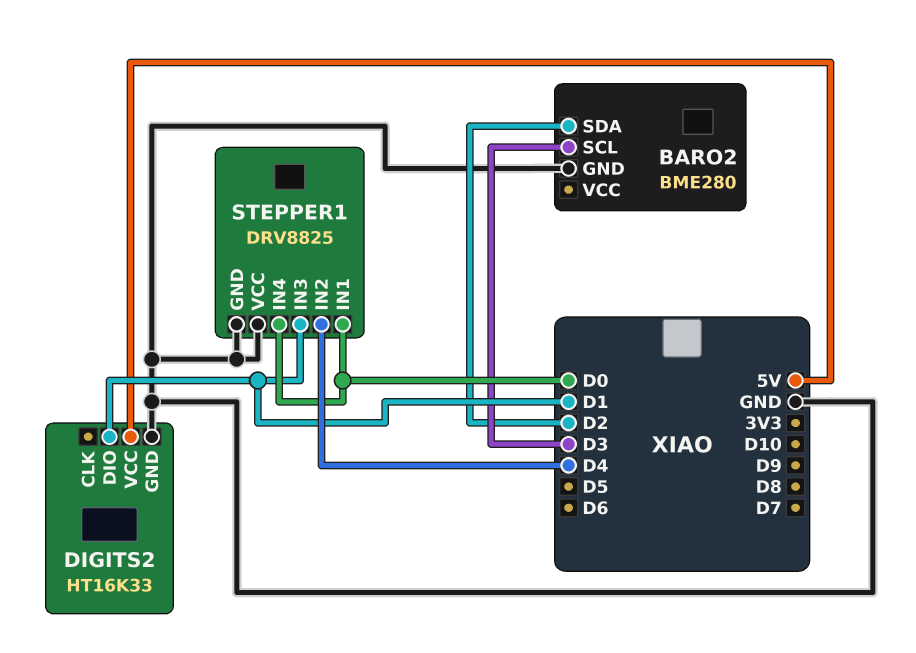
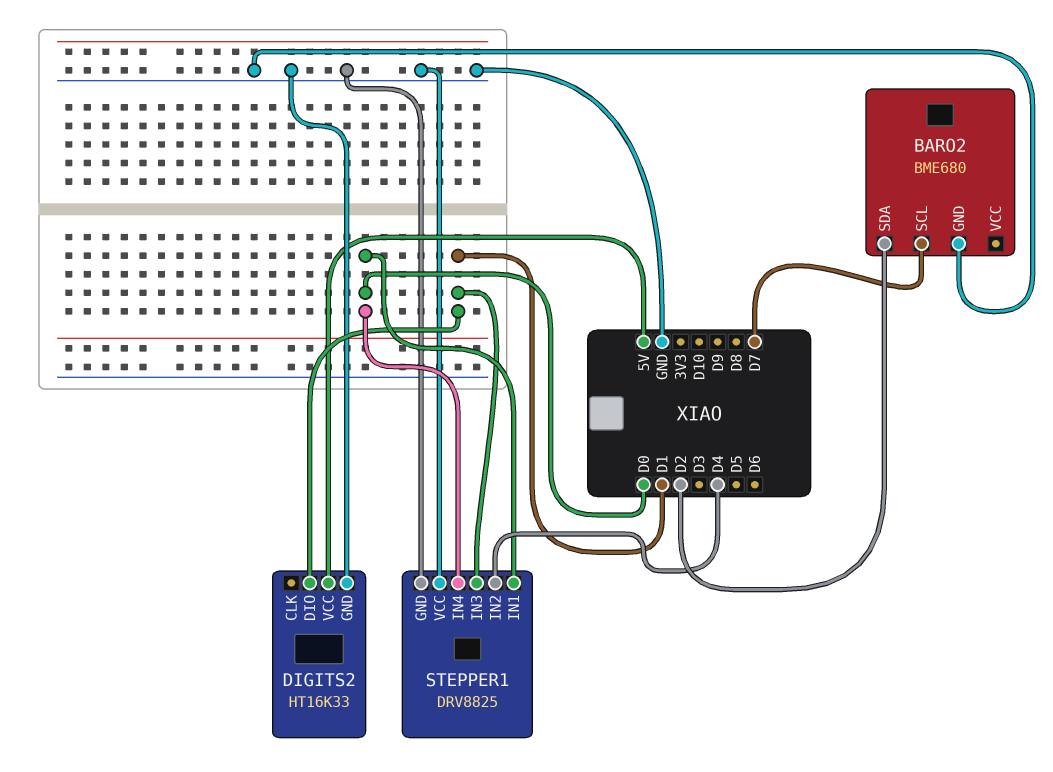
BARO2: BME280 -> BME680
BARO2 pin SCL: D3 -> D7

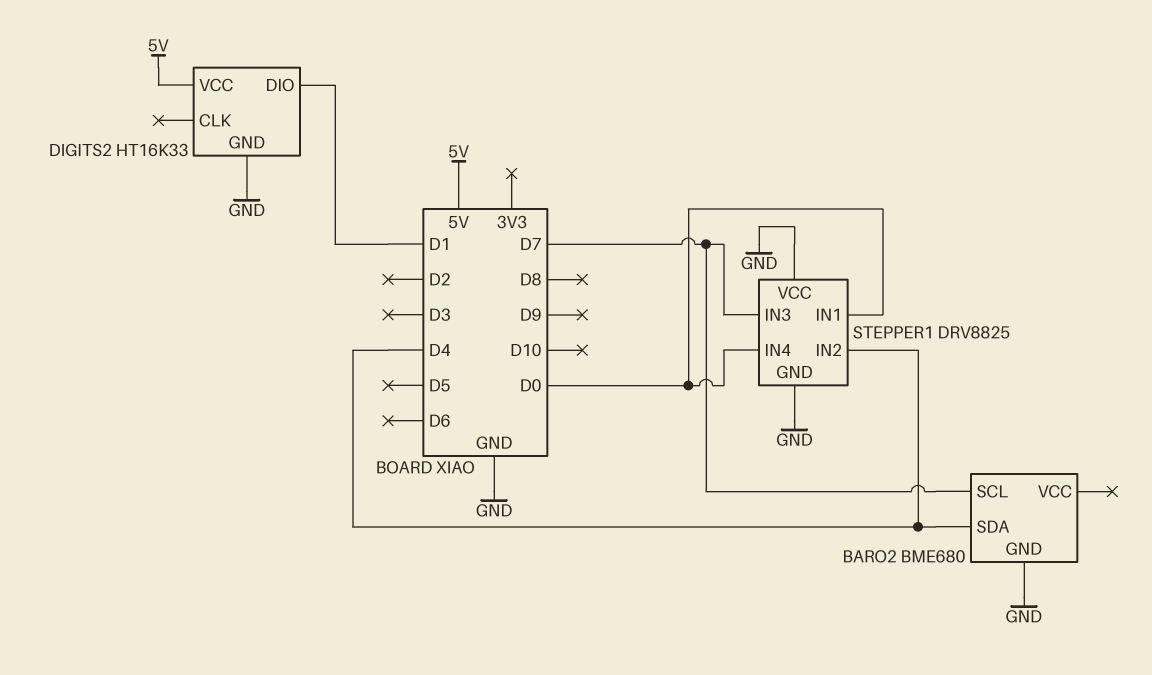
BARO2 pin SDA: D2 -> D4
STEPPER1 pin IN3: D1 -> D7

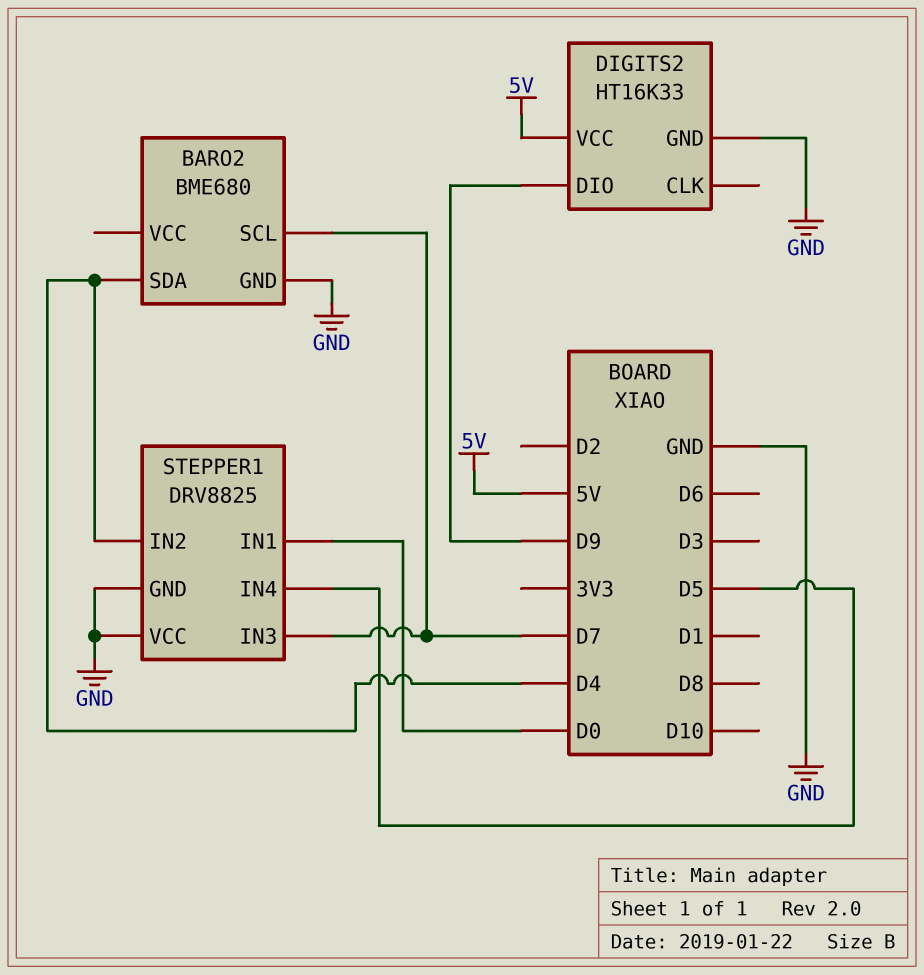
DIGITS2 pin DIO: D1 -> D9
STEPPER1 pin IN4: D0 -> D5

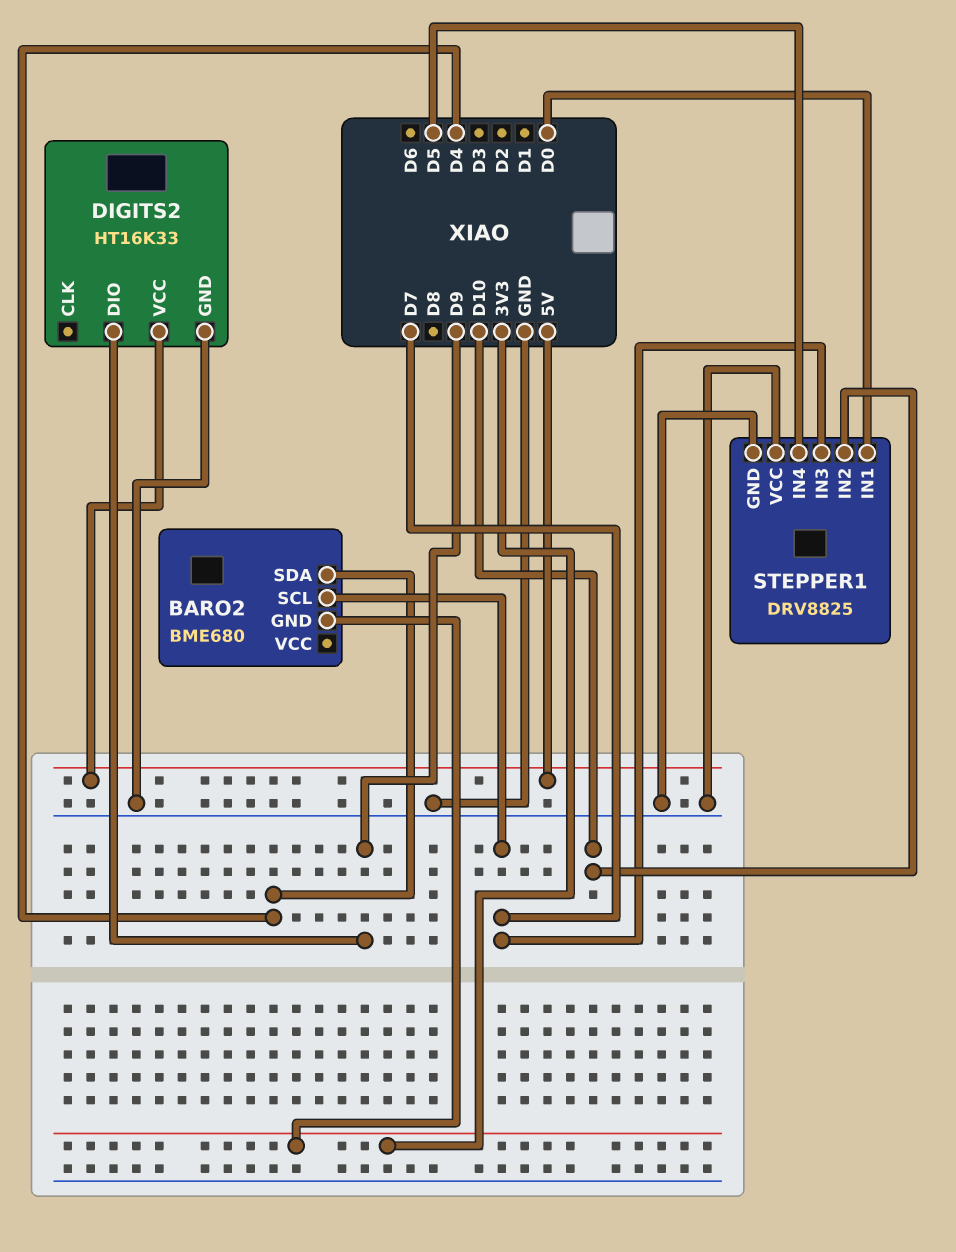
BARO2 pin GND: GND -> 3V3
STEPPER1 pin IN2: D4 -> D10

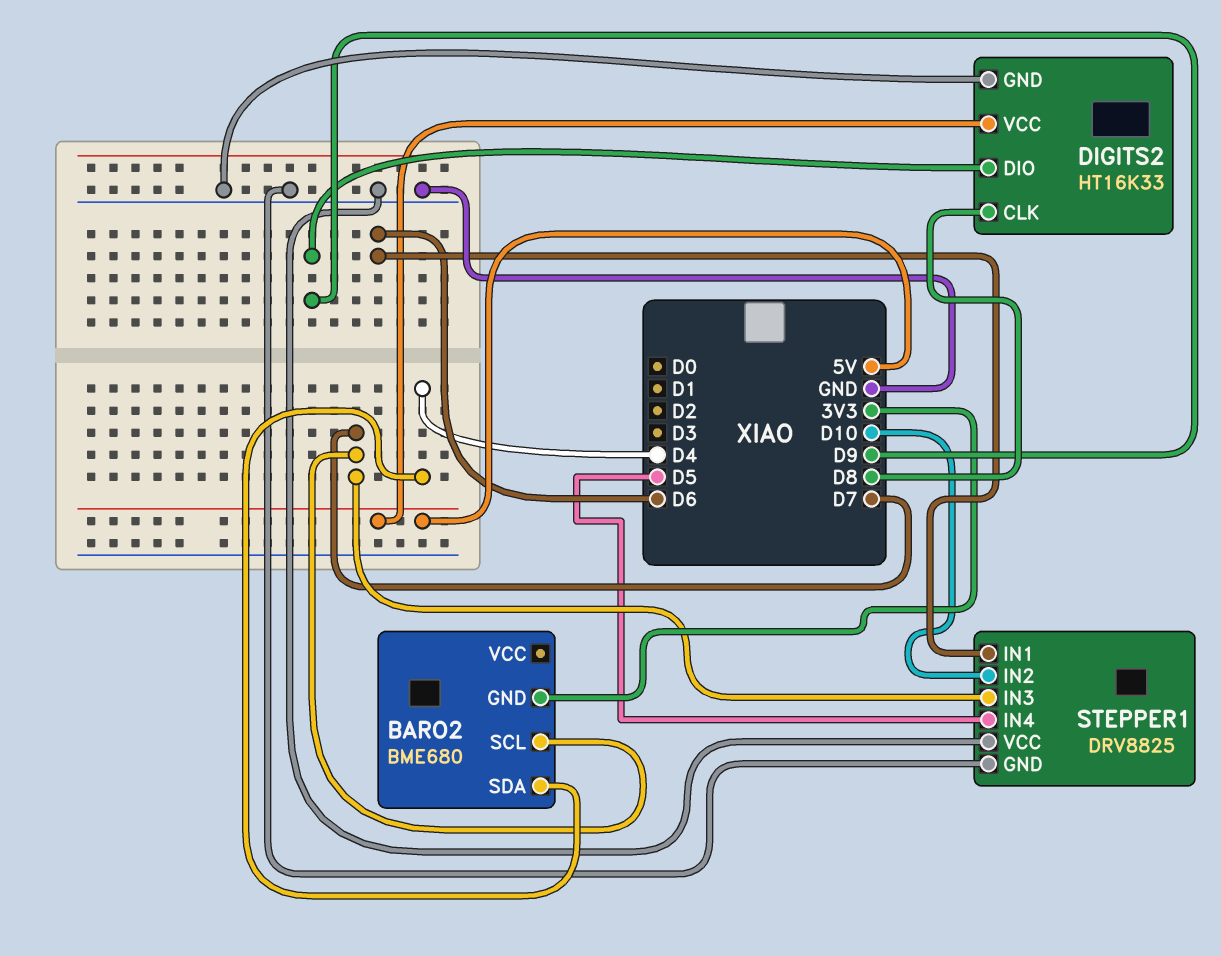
DIGITS2 pin CLK: none -> D8
STEPPER1 pin IN1: D0 -> D6

